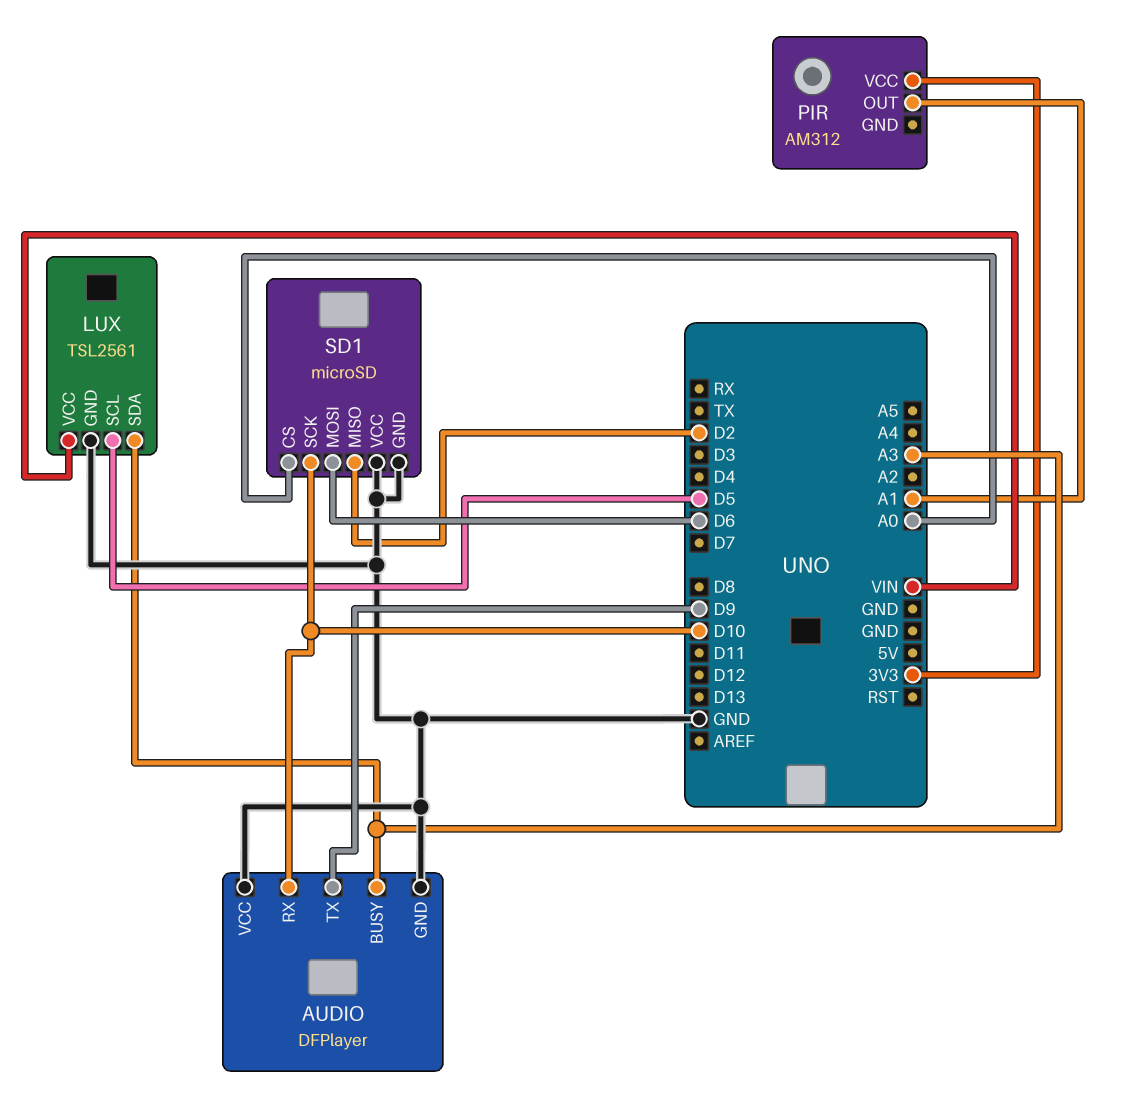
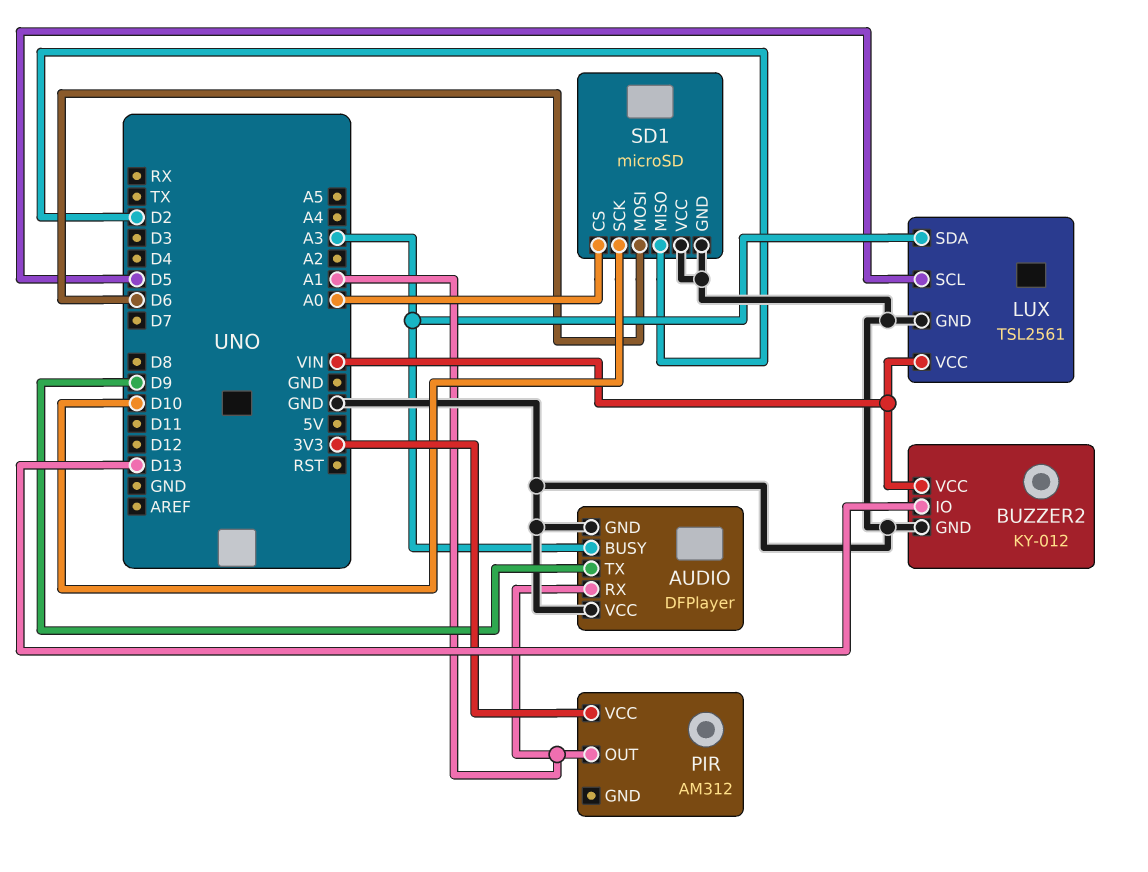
AUDIO pin RX: D10 -> A1
BUZZER2: none -> KY-012
BUZZER2 pin GND: none -> GND
BUZZER2 pin IO: none -> D13
BUZZER2 pin VCC: none -> VIN

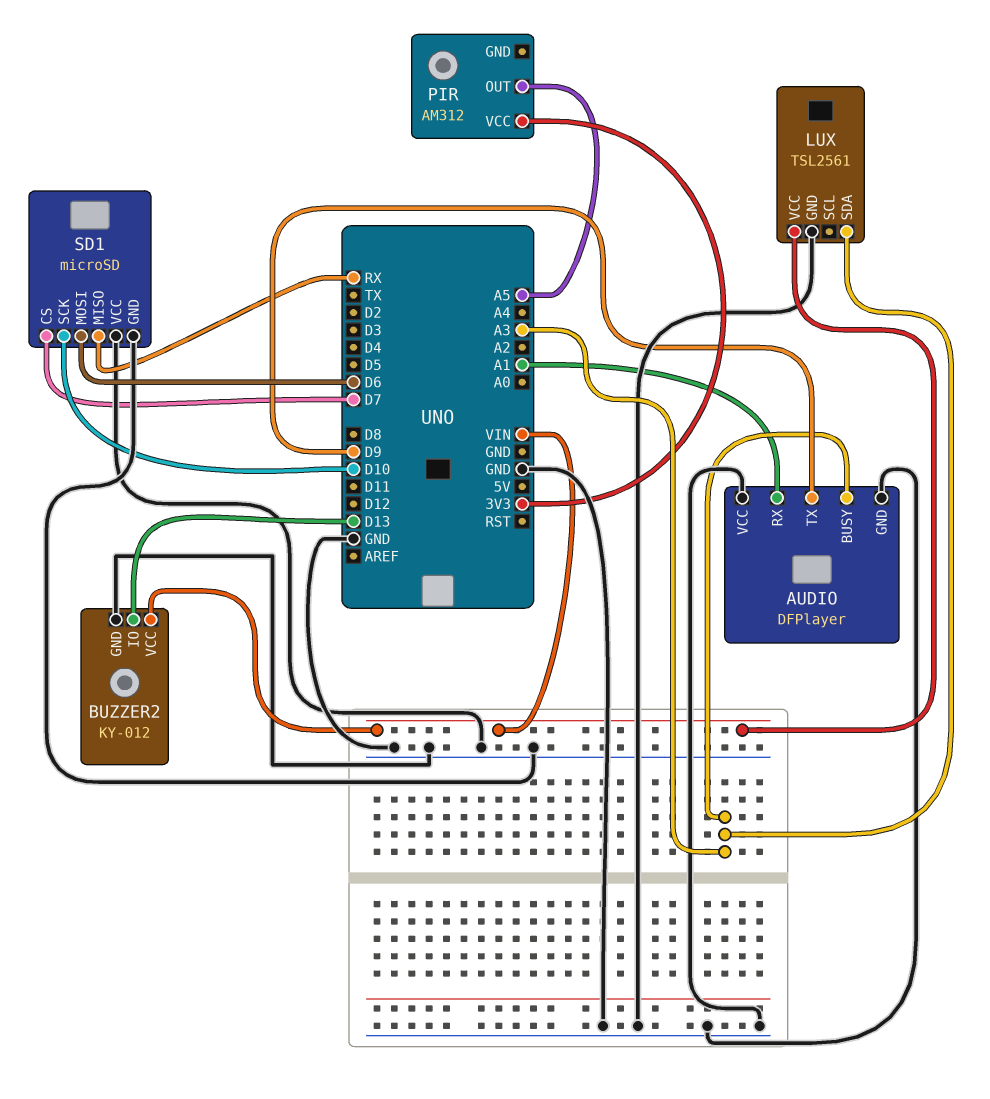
LUX pin SCL: D5 -> none
PIR pin OUT: A1 -> A5
SD1 pin CS: A0 -> D7
SD1 pin MISO: D2 -> RX

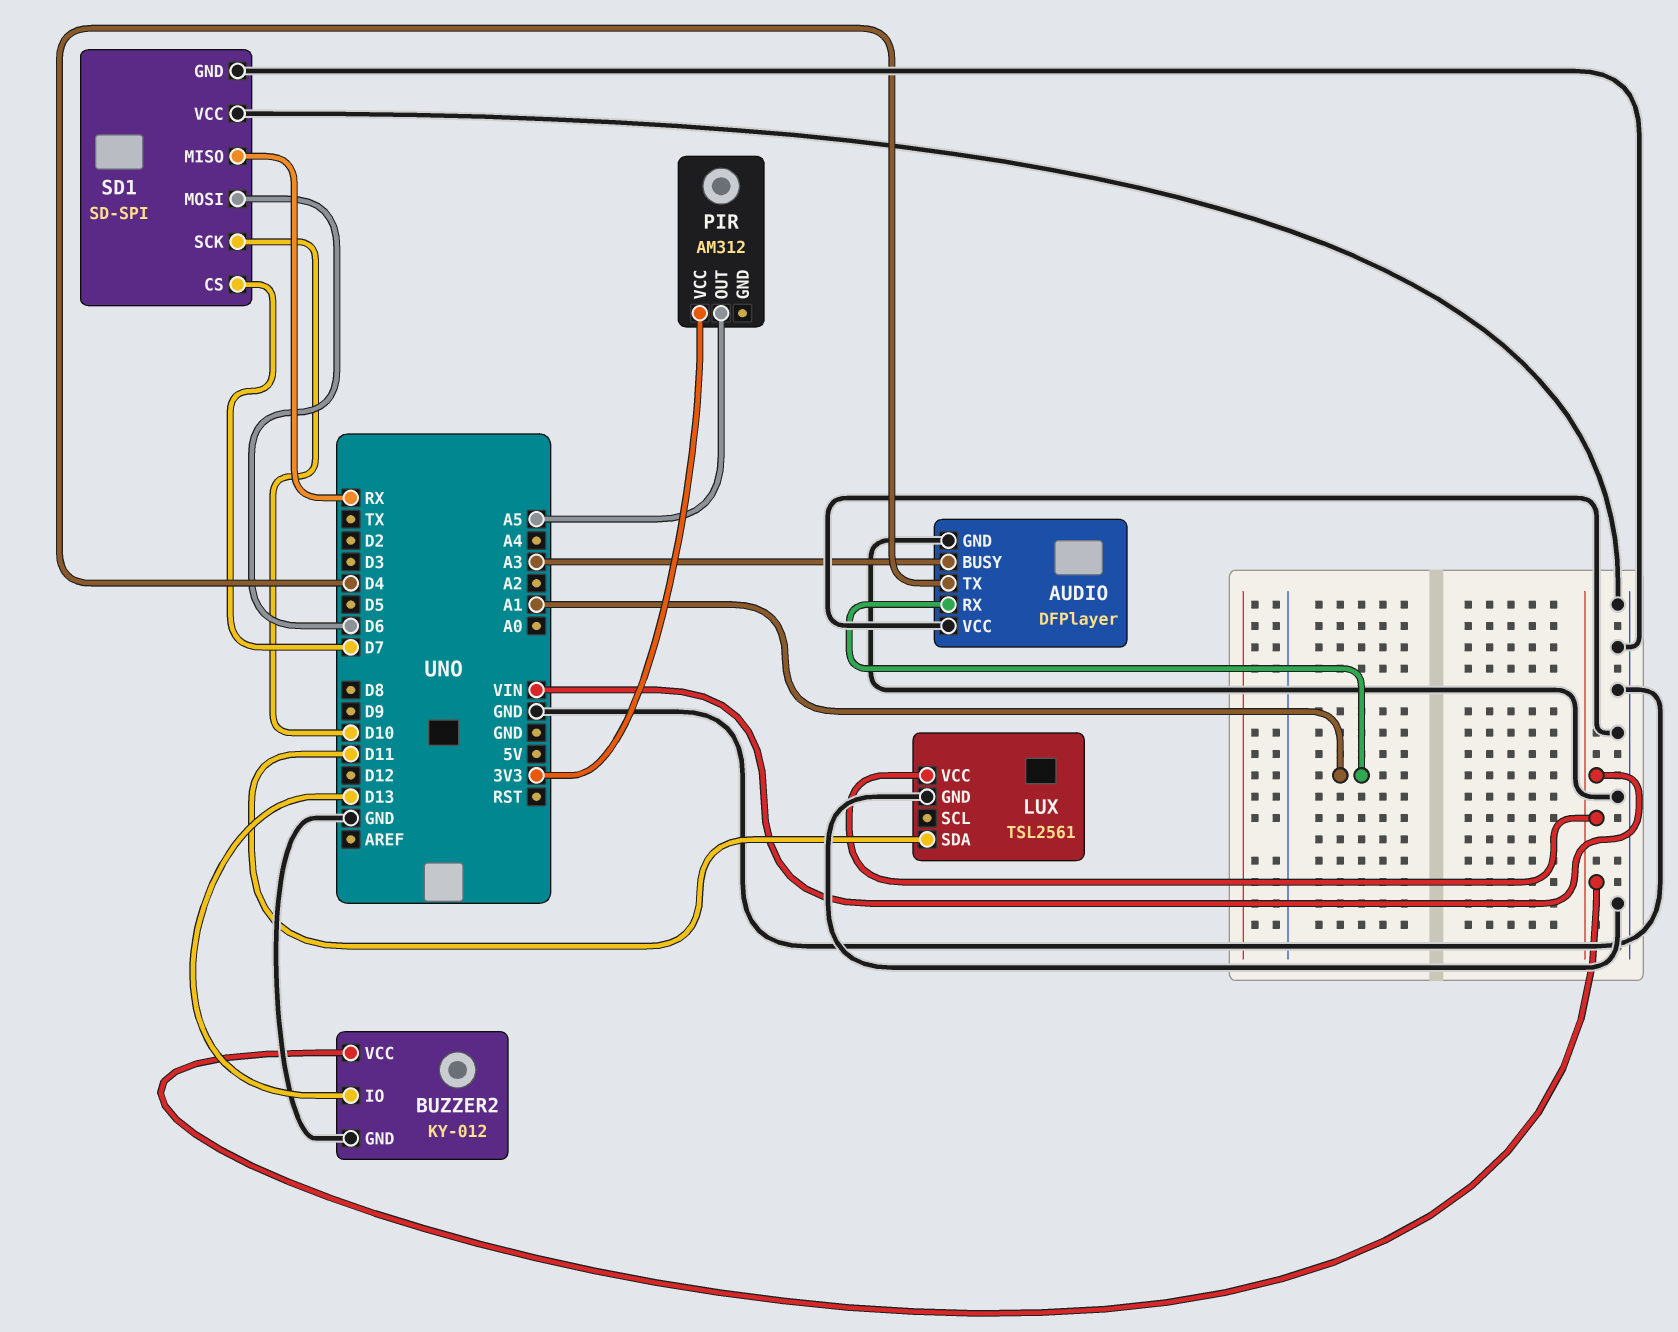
AUDIO pin TX: D9 -> D4
LUX pin SDA: A3 -> D11
SD1: microSD -> SD-SPI

